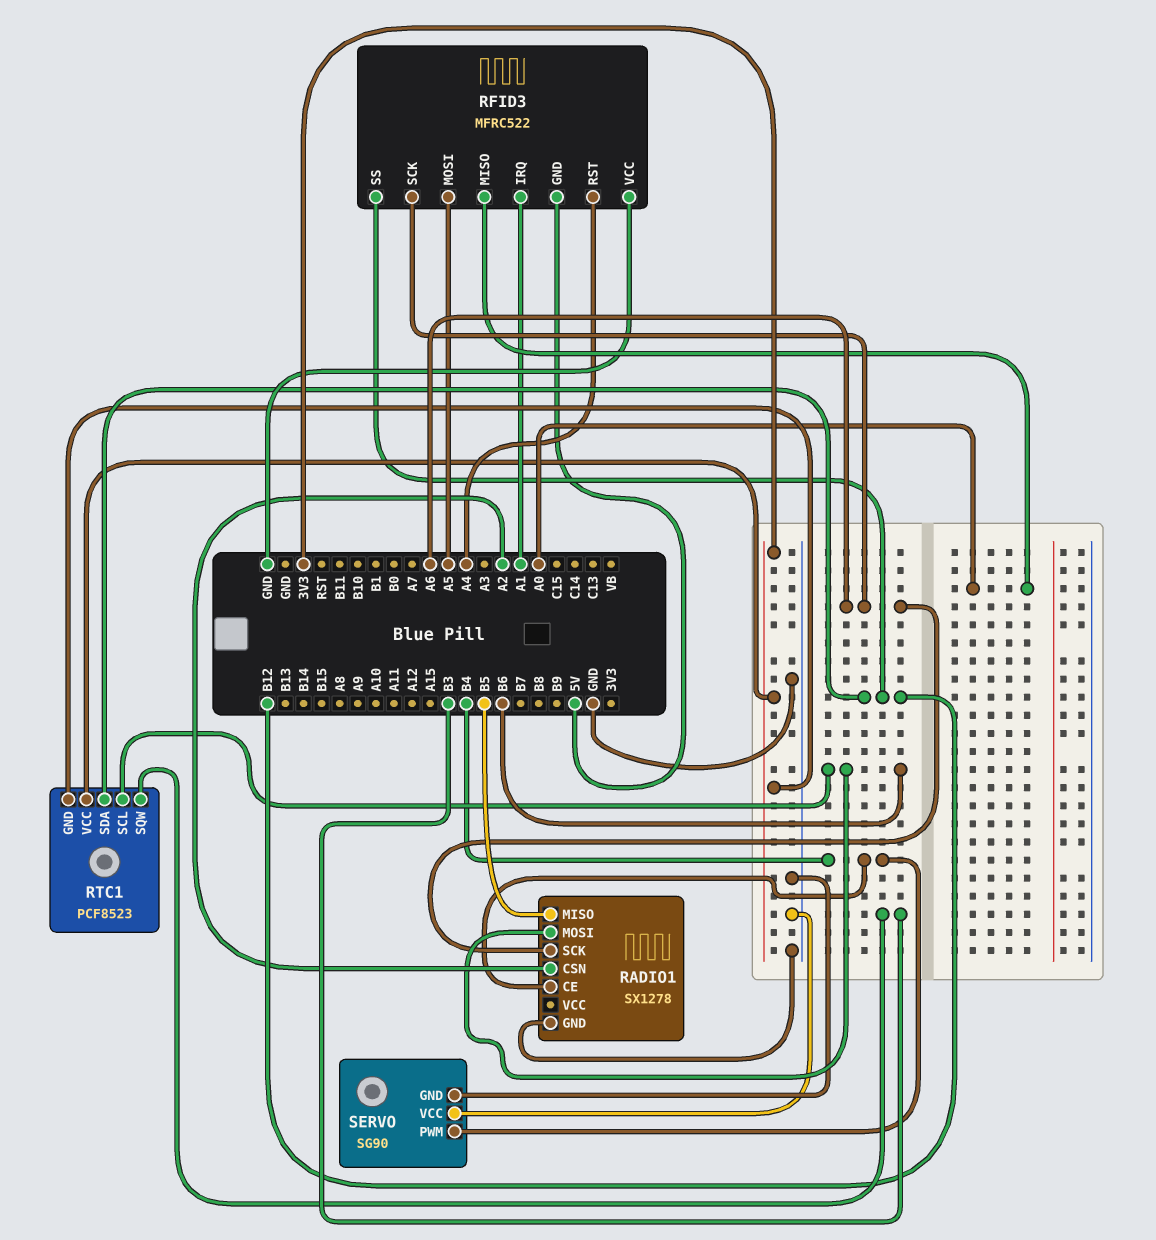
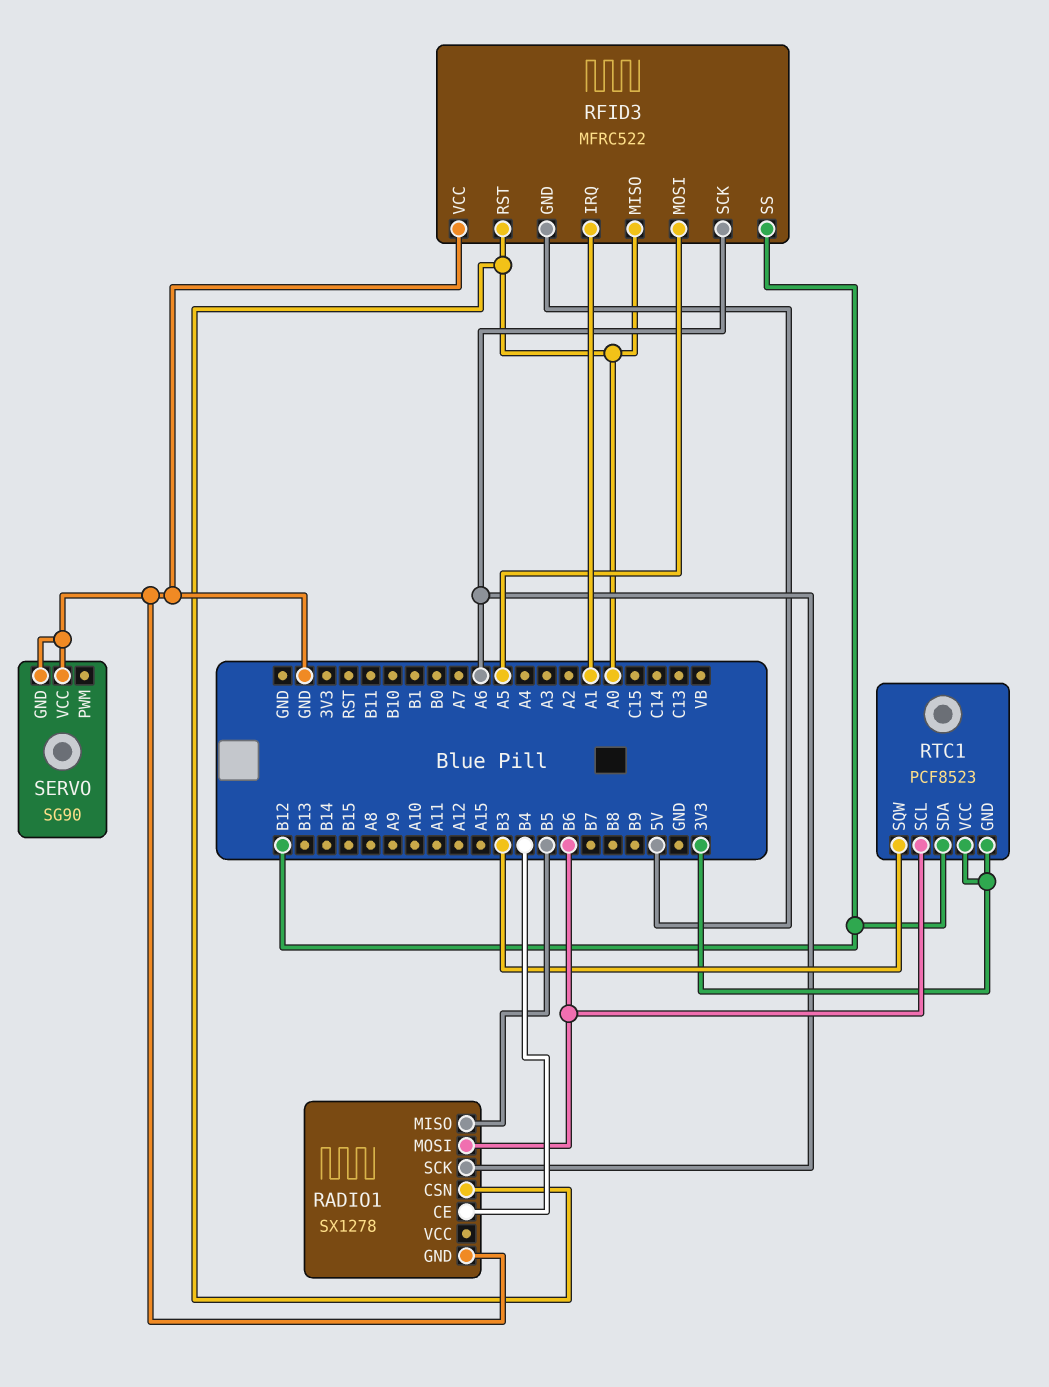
RADIO1 pin CSN: A2 -> A0
RFID3 pin RST: A4 -> A0
SERVO pin PWM: B4 -> none

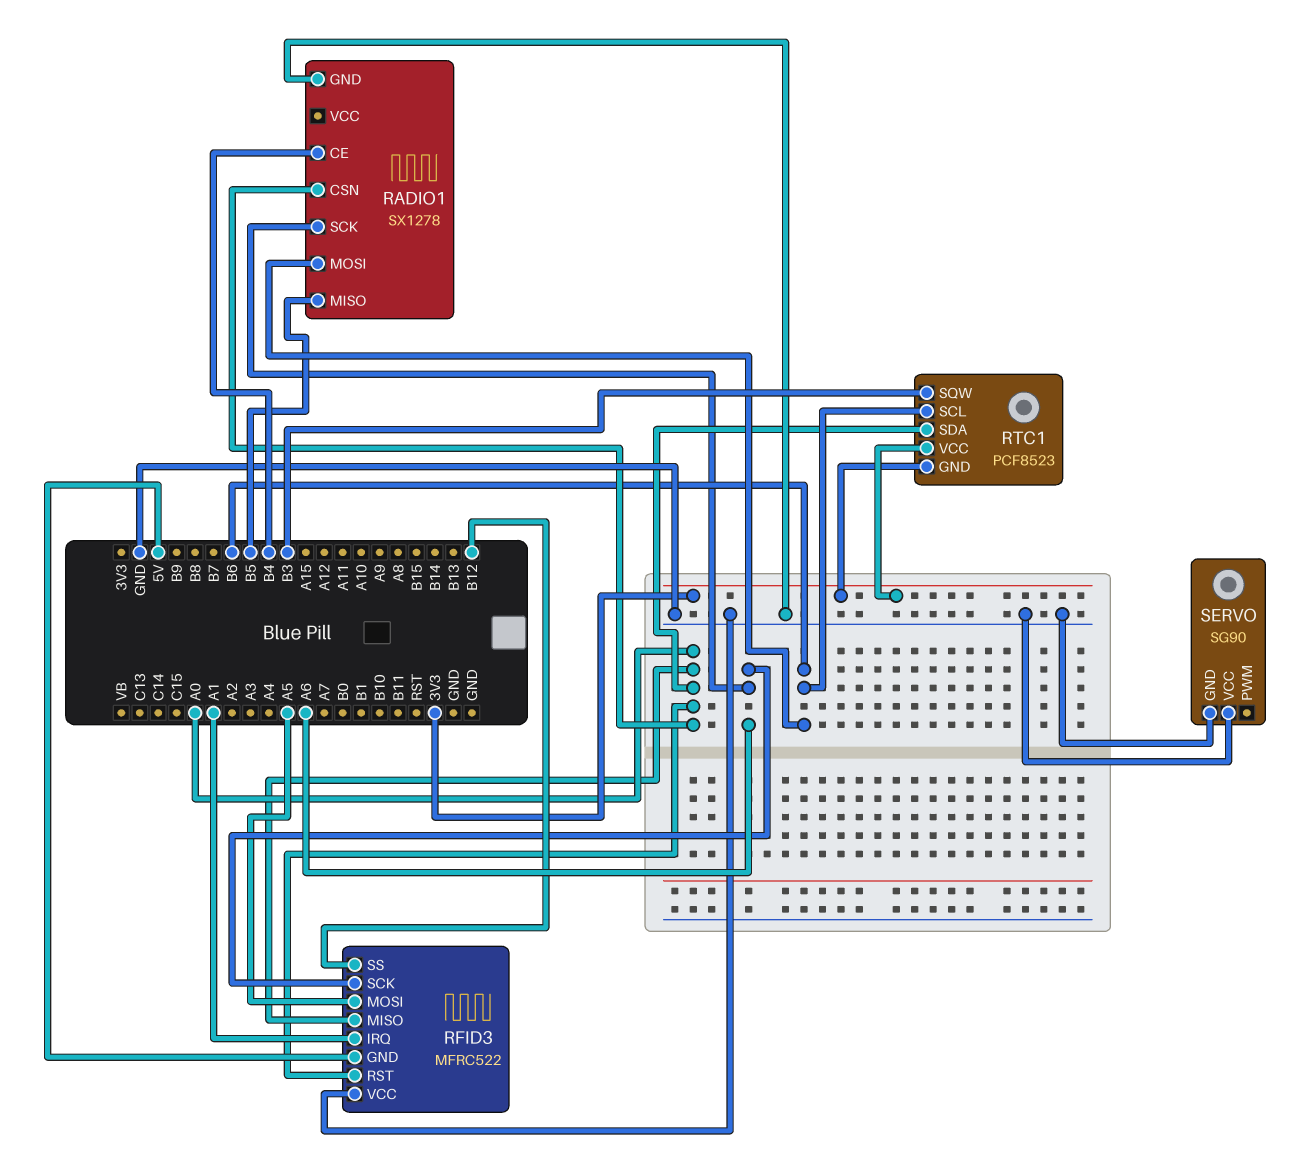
RTC1 pin SDA: B12 -> A0

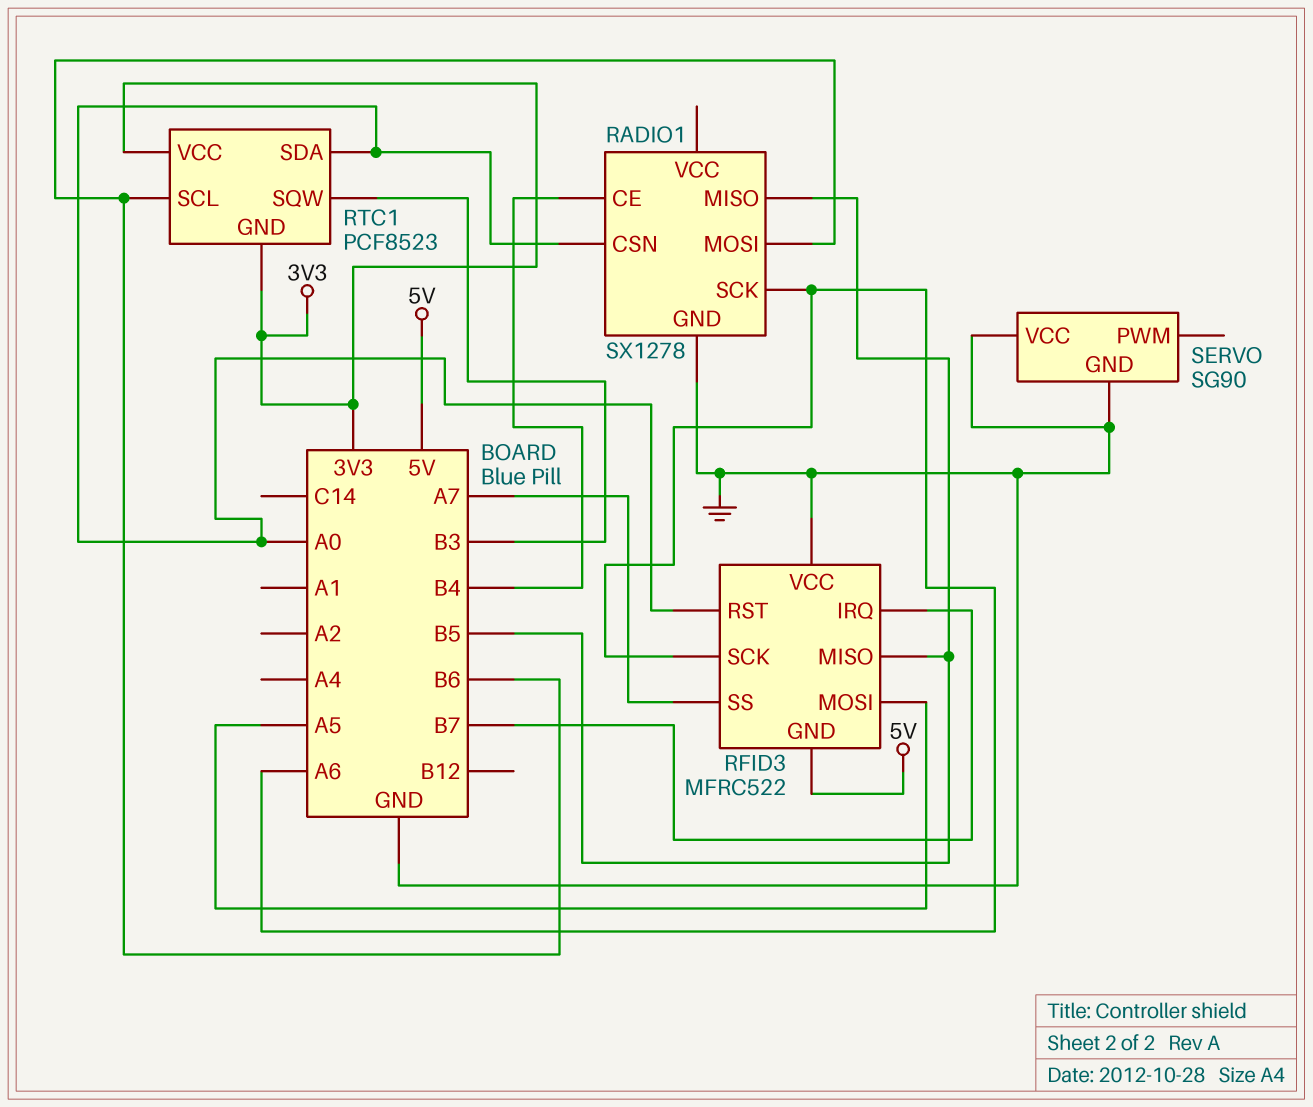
RFID3 pin IRQ: A1 -> B7
RFID3 pin MISO: A0 -> B5
RFID3 pin SS: B12 -> A7

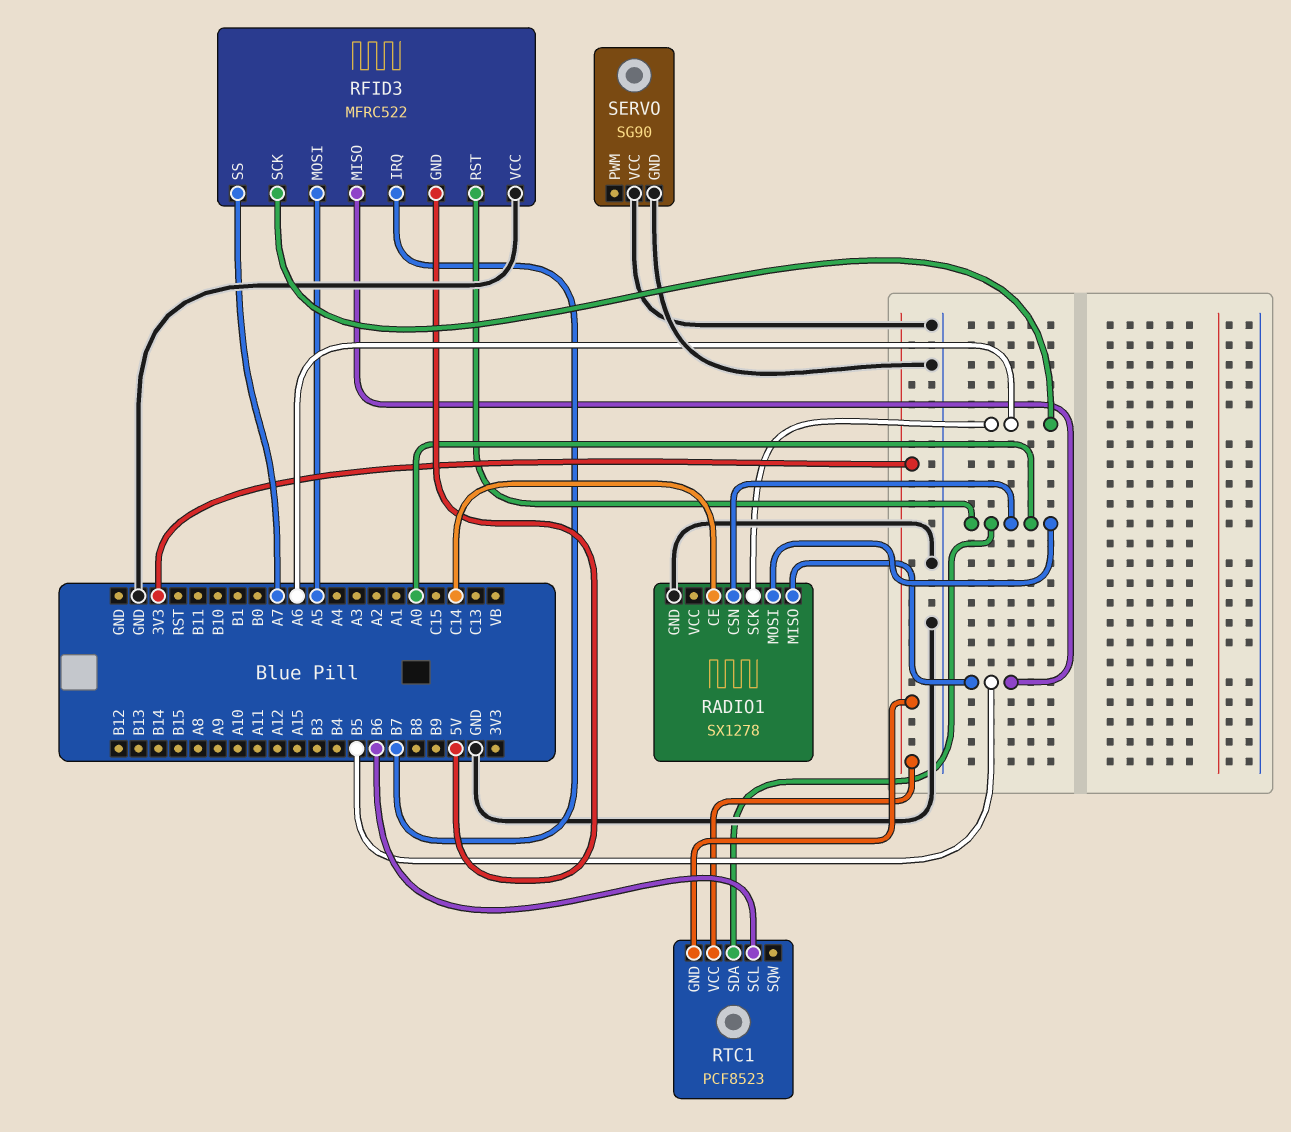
RADIO1 pin CE: B4 -> C14
RADIO1 pin MOSI: B6 -> A0
RTC1 pin SQW: B3 -> none

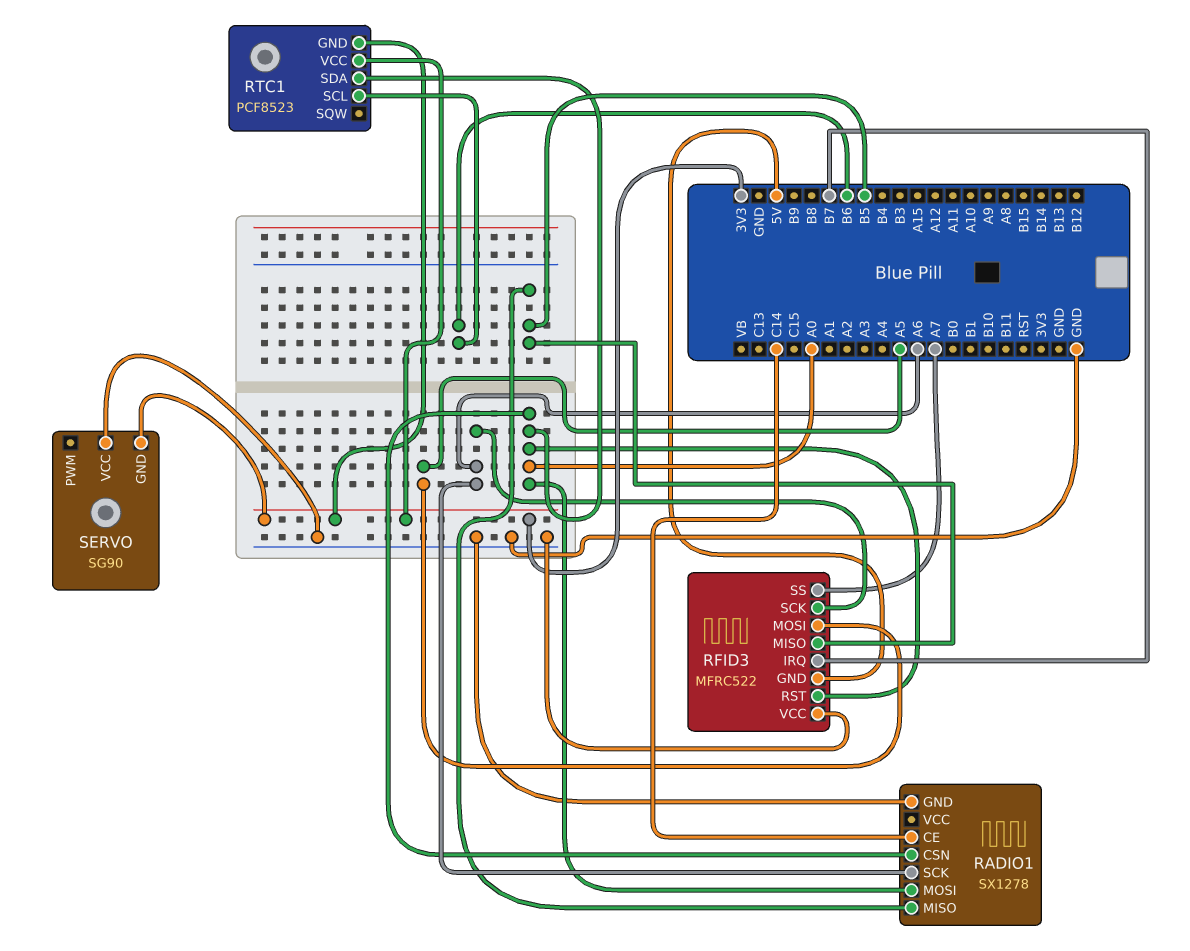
SERVO pin GND: GND -> 3V3

